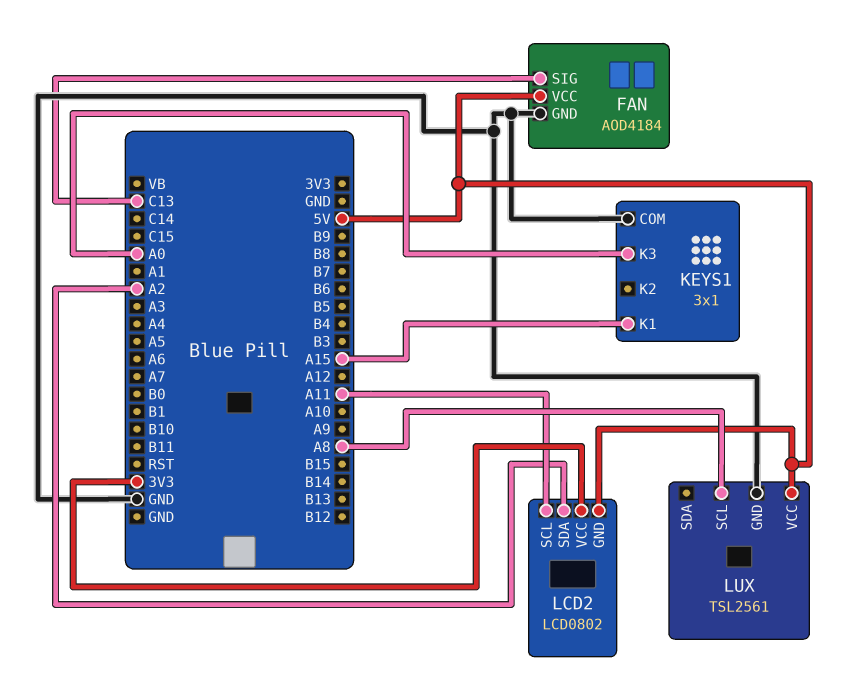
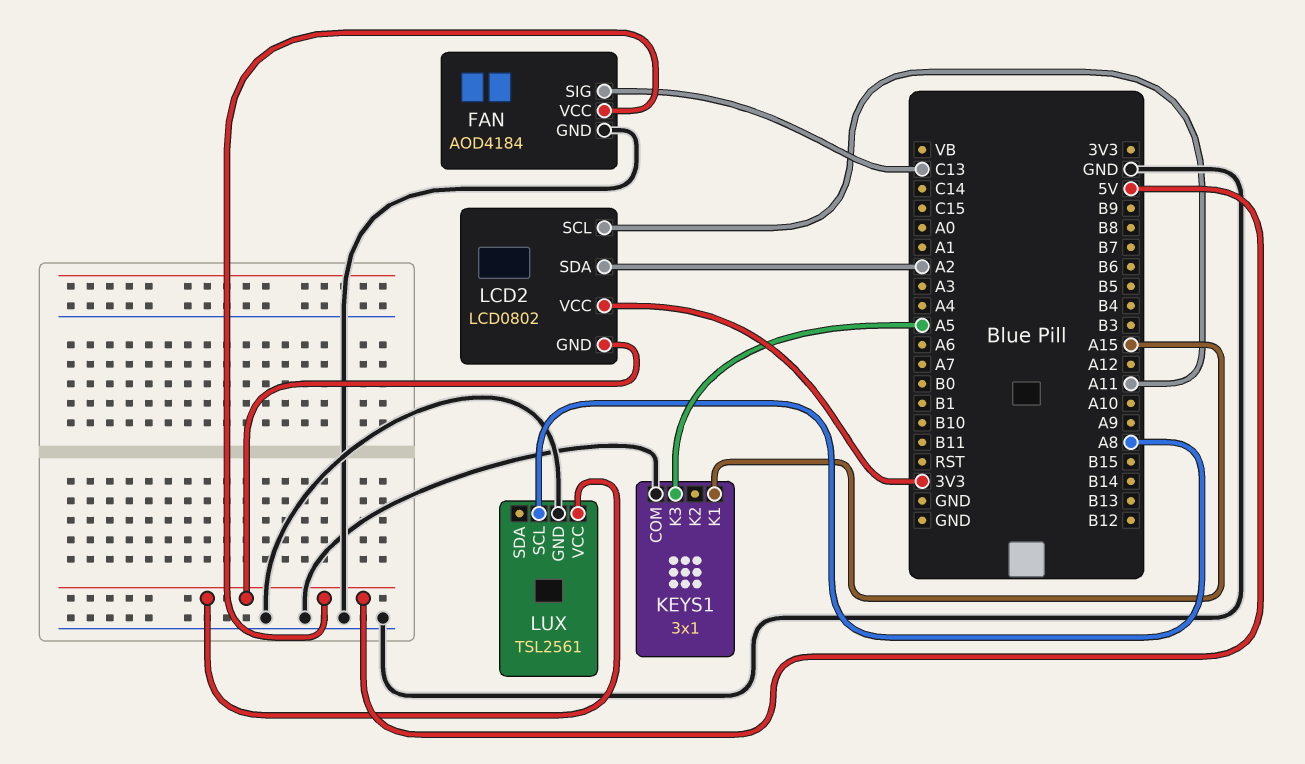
KEYS1 pin K3: A0 -> A5

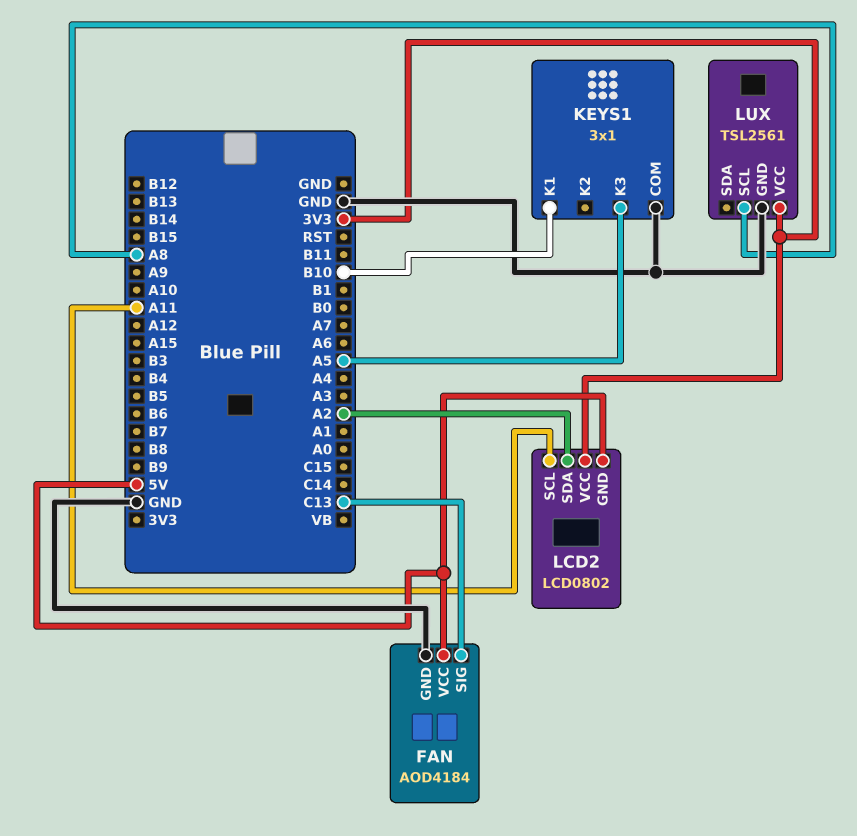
KEYS1 pin K1: A15 -> B10
LUX pin VCC: 5V -> 3V3

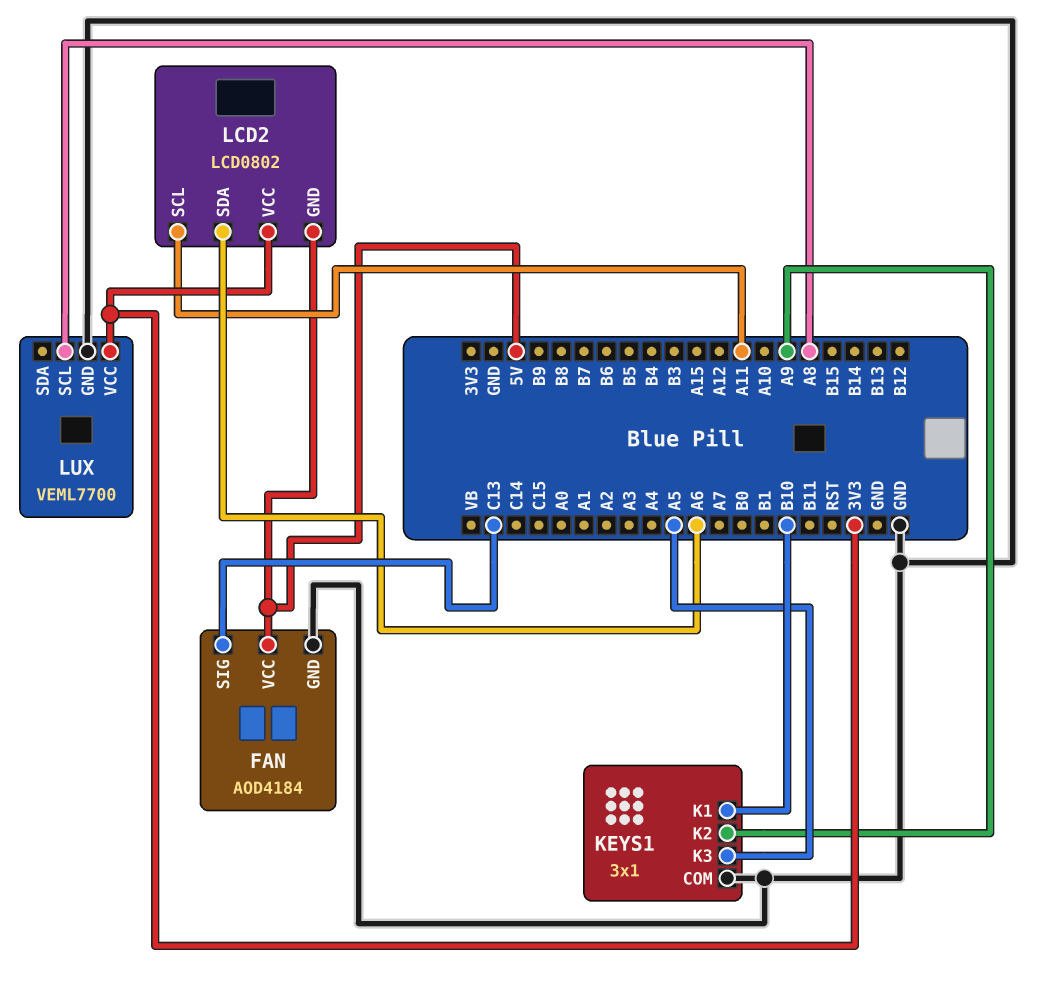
KEYS1 pin K2: none -> A9
LCD2 pin SDA: A2 -> A6
LUX: TSL2561 -> VEML7700

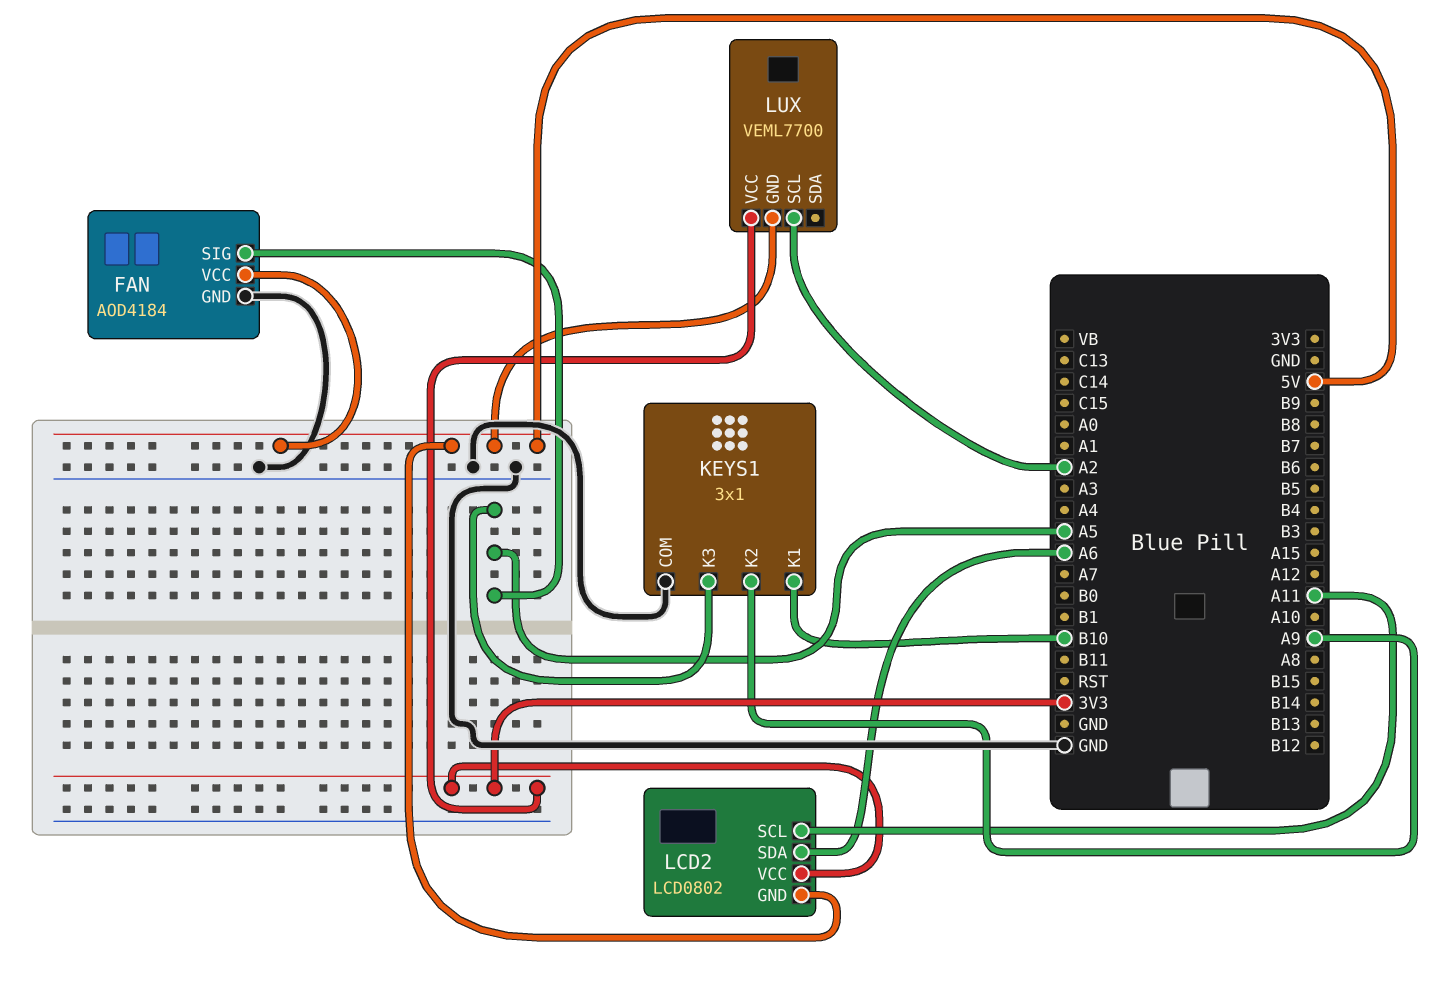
FAN pin SIG: C13 -> A5
LUX pin GND: GND -> 5V
LUX pin SCL: A8 -> A2

